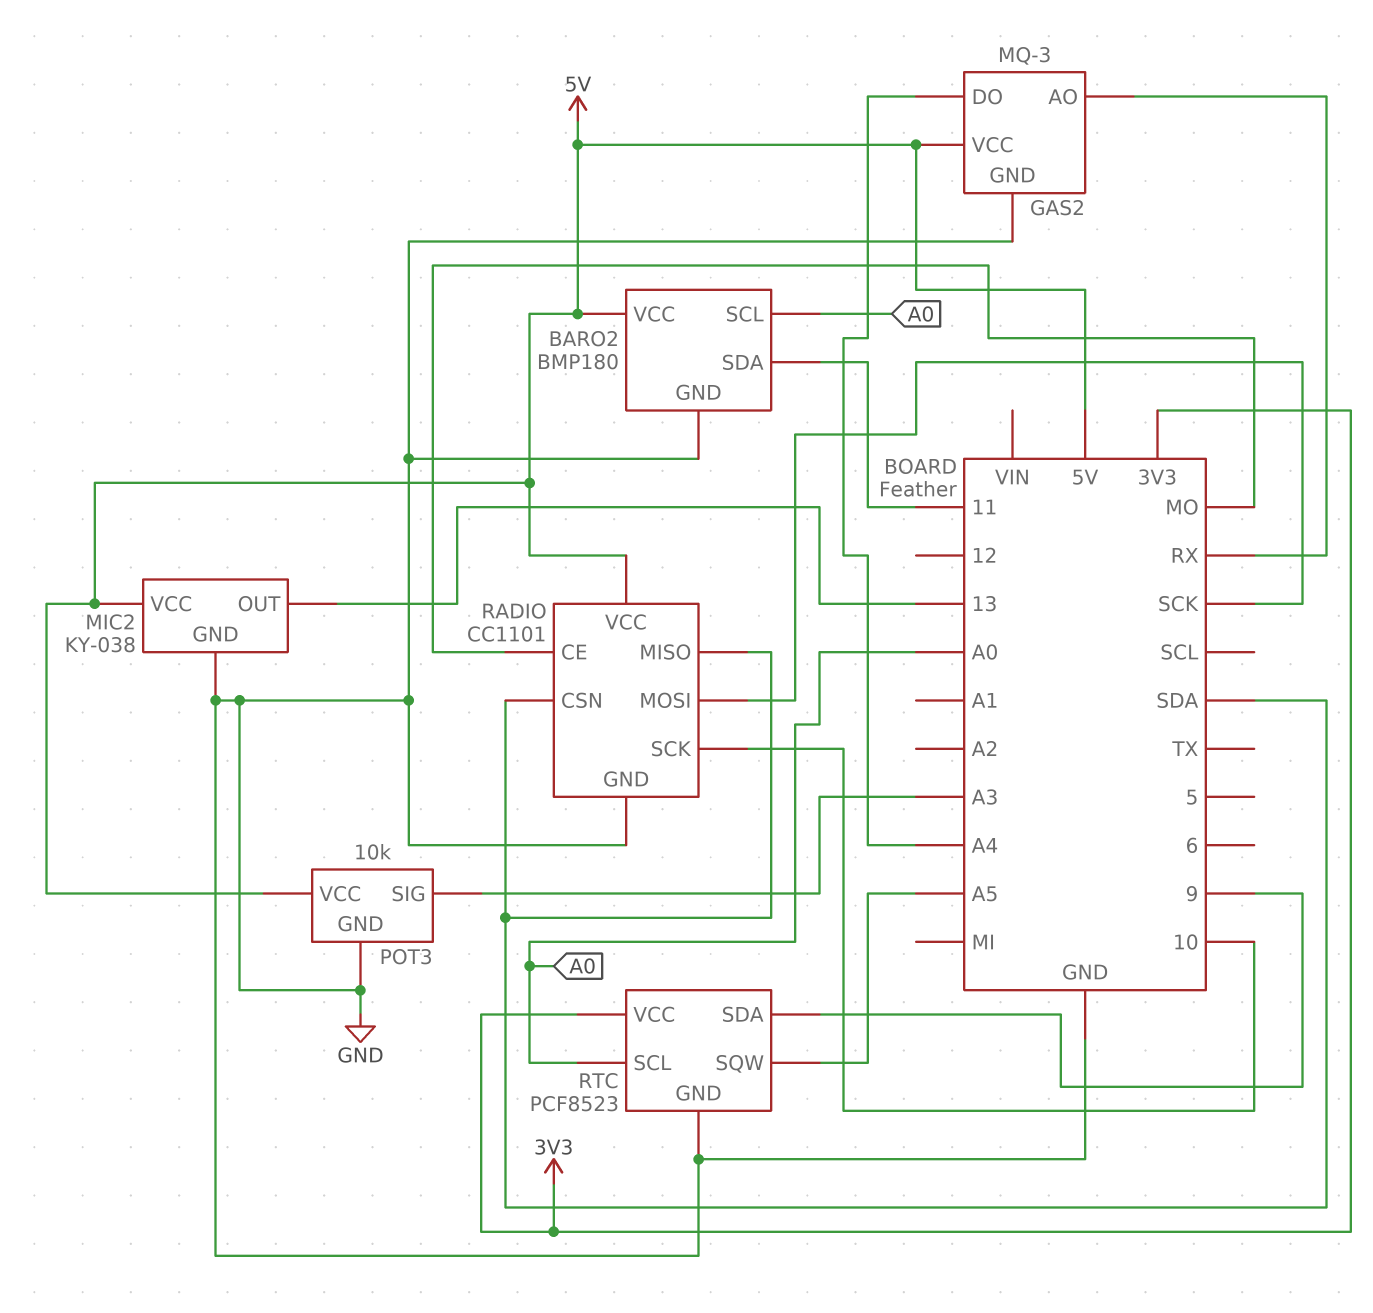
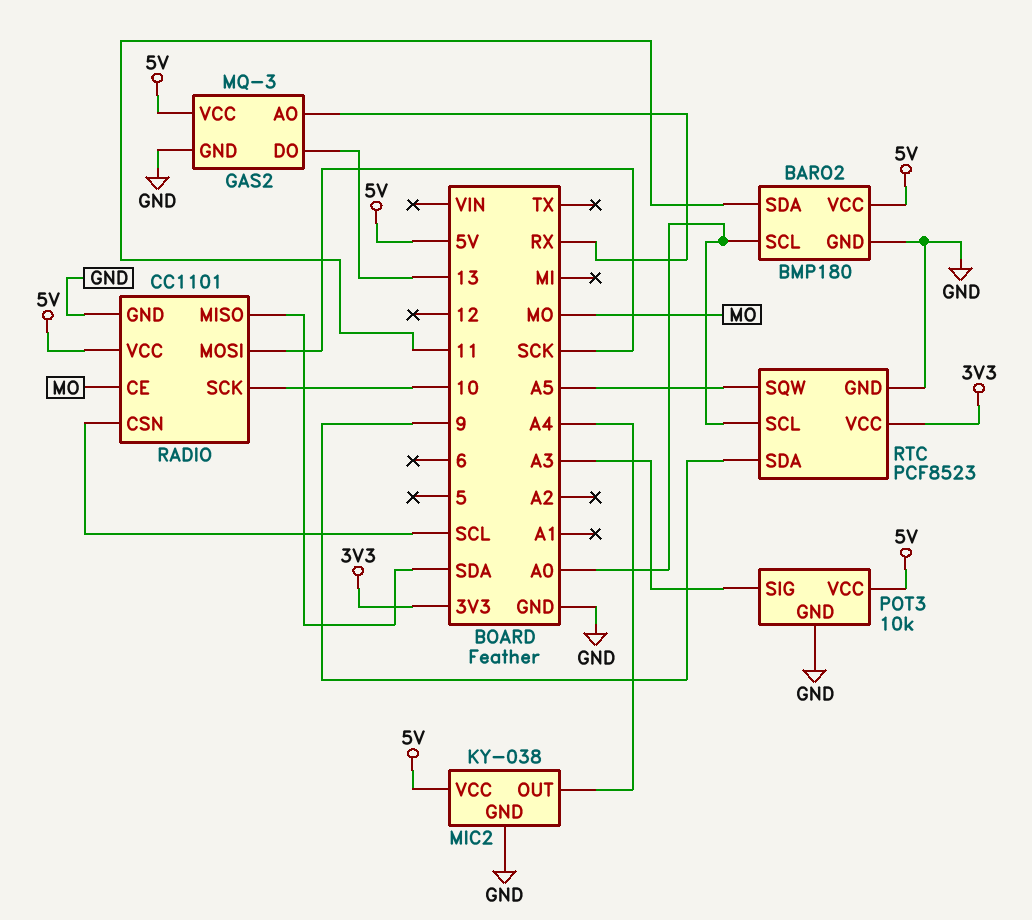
GAS2 pin DO: A4 -> 13
MIC2 pin OUT: 13 -> A4
RADIO pin CSN: SDA -> SCL

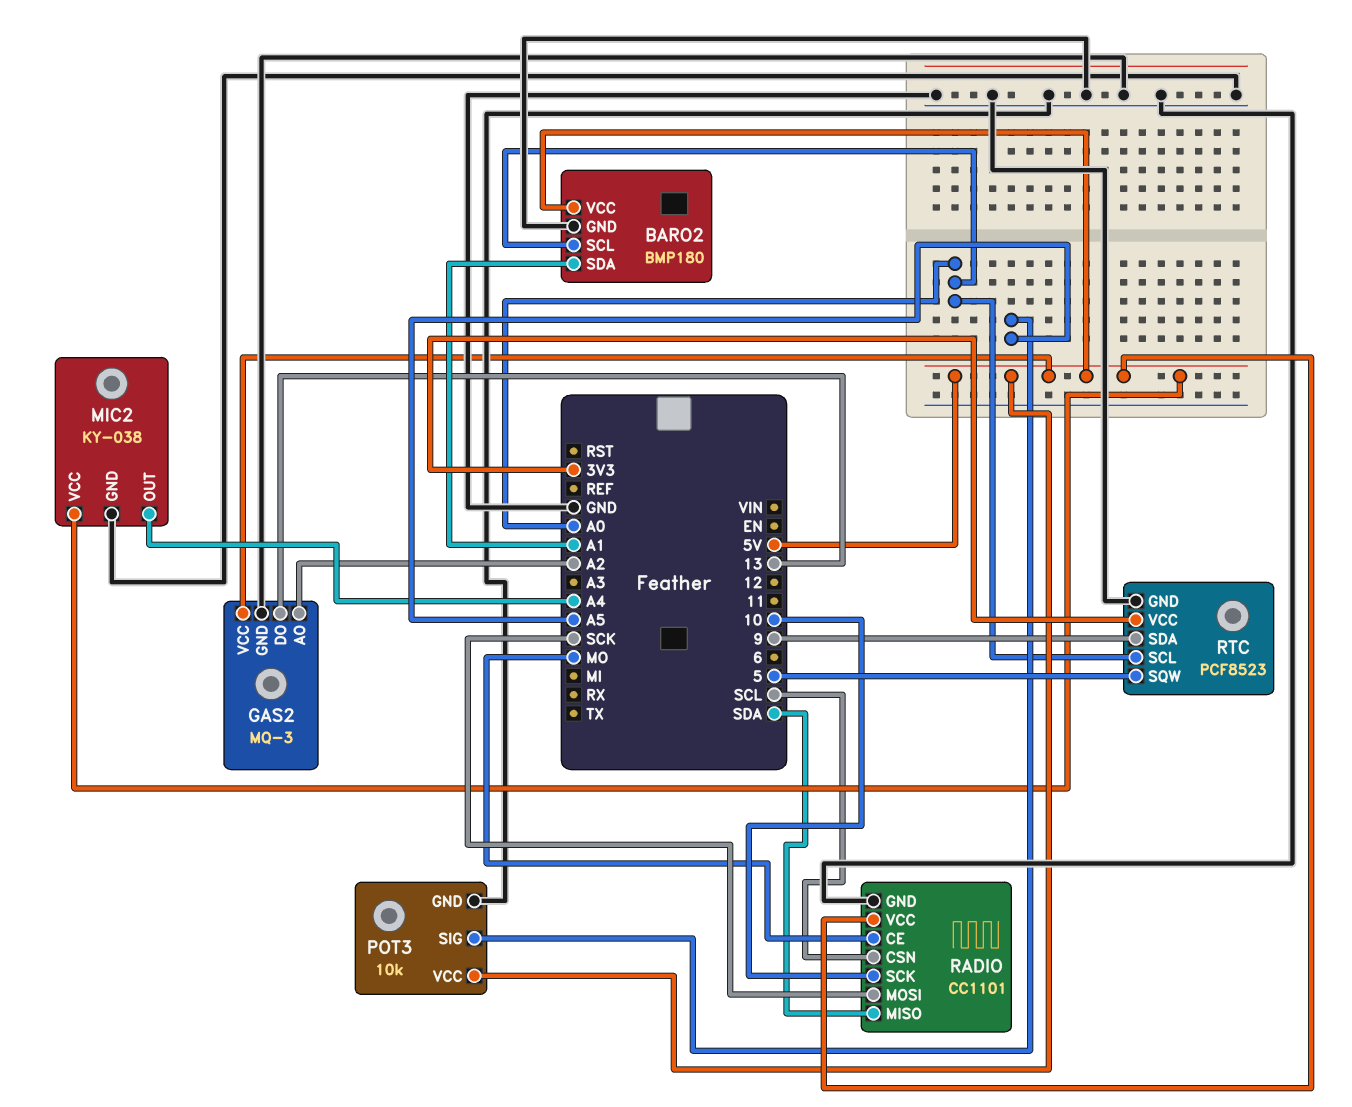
BARO2 pin SDA: 11 -> A1
GAS2 pin AO: RX -> A2
POT3 pin SIG: A3 -> A5
RTC pin SQW: A5 -> 5

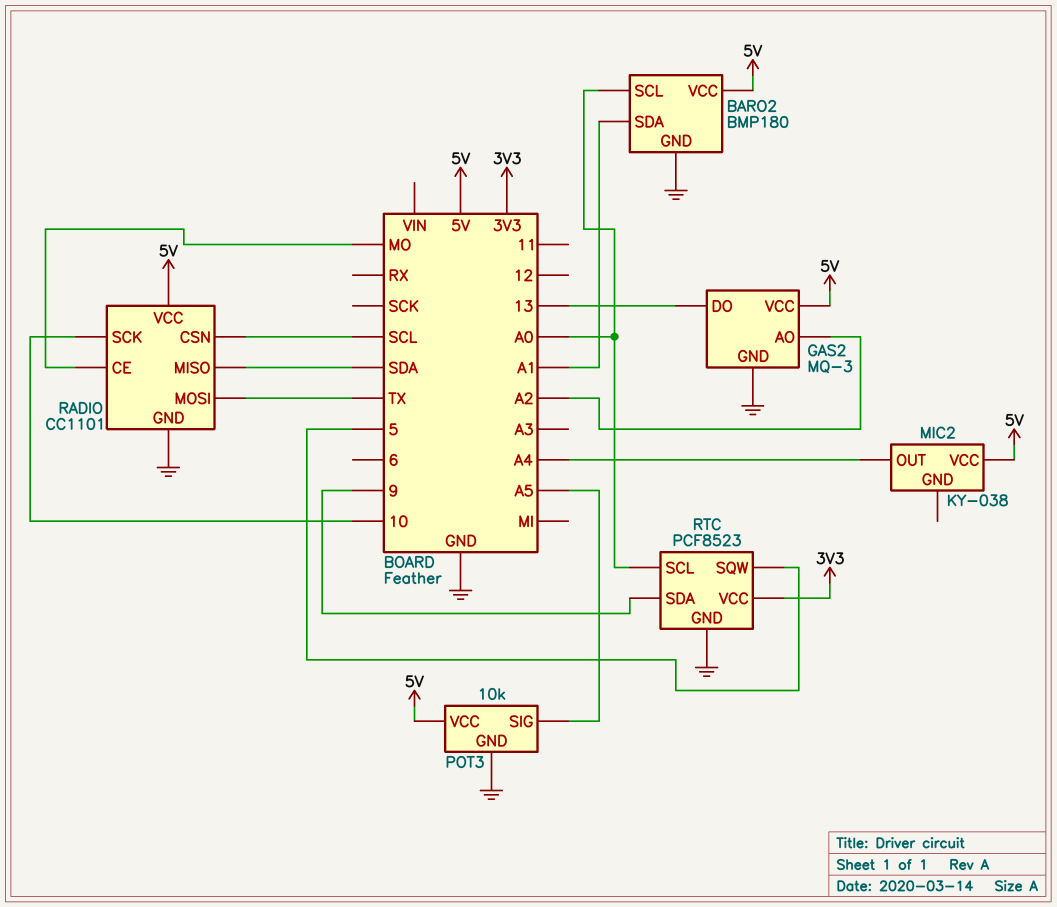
MIC2 pin GND: GND -> none
RADIO pin MOSI: SCK -> TX

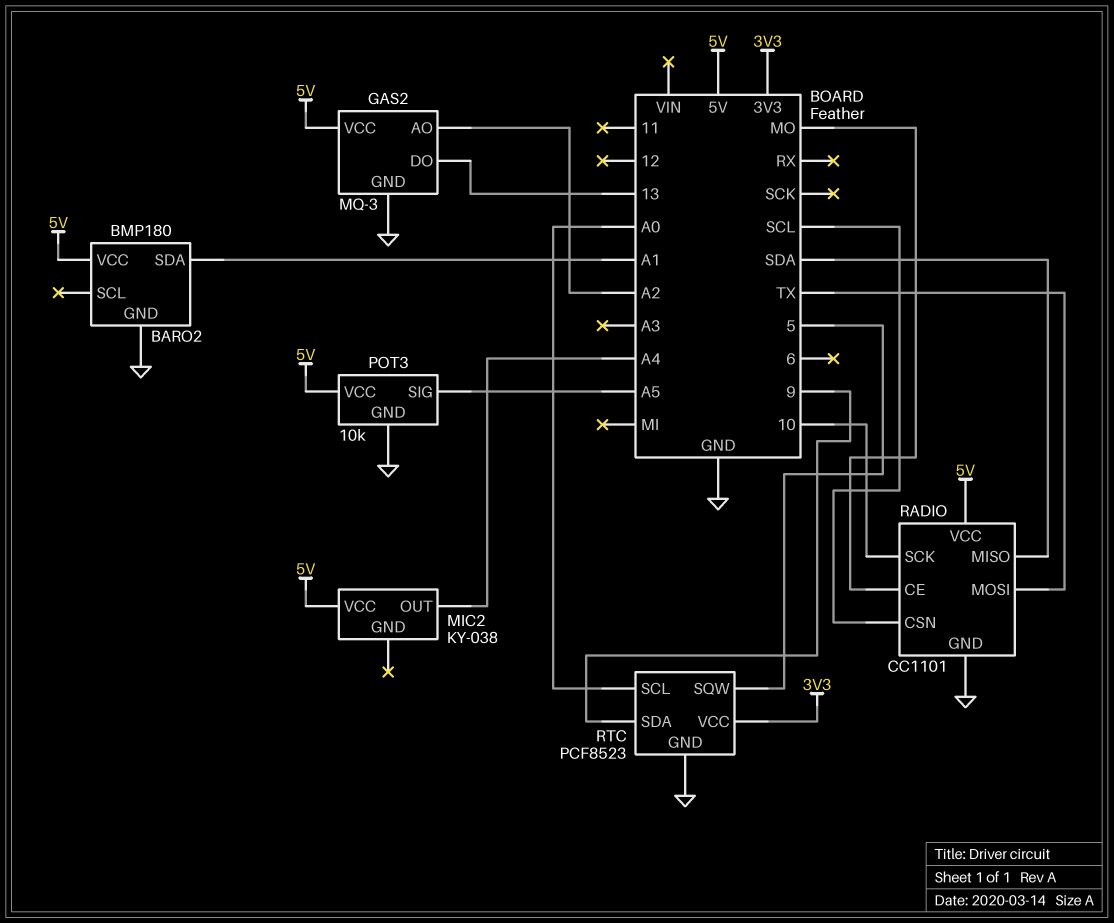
BARO2 pin SCL: A0 -> none

